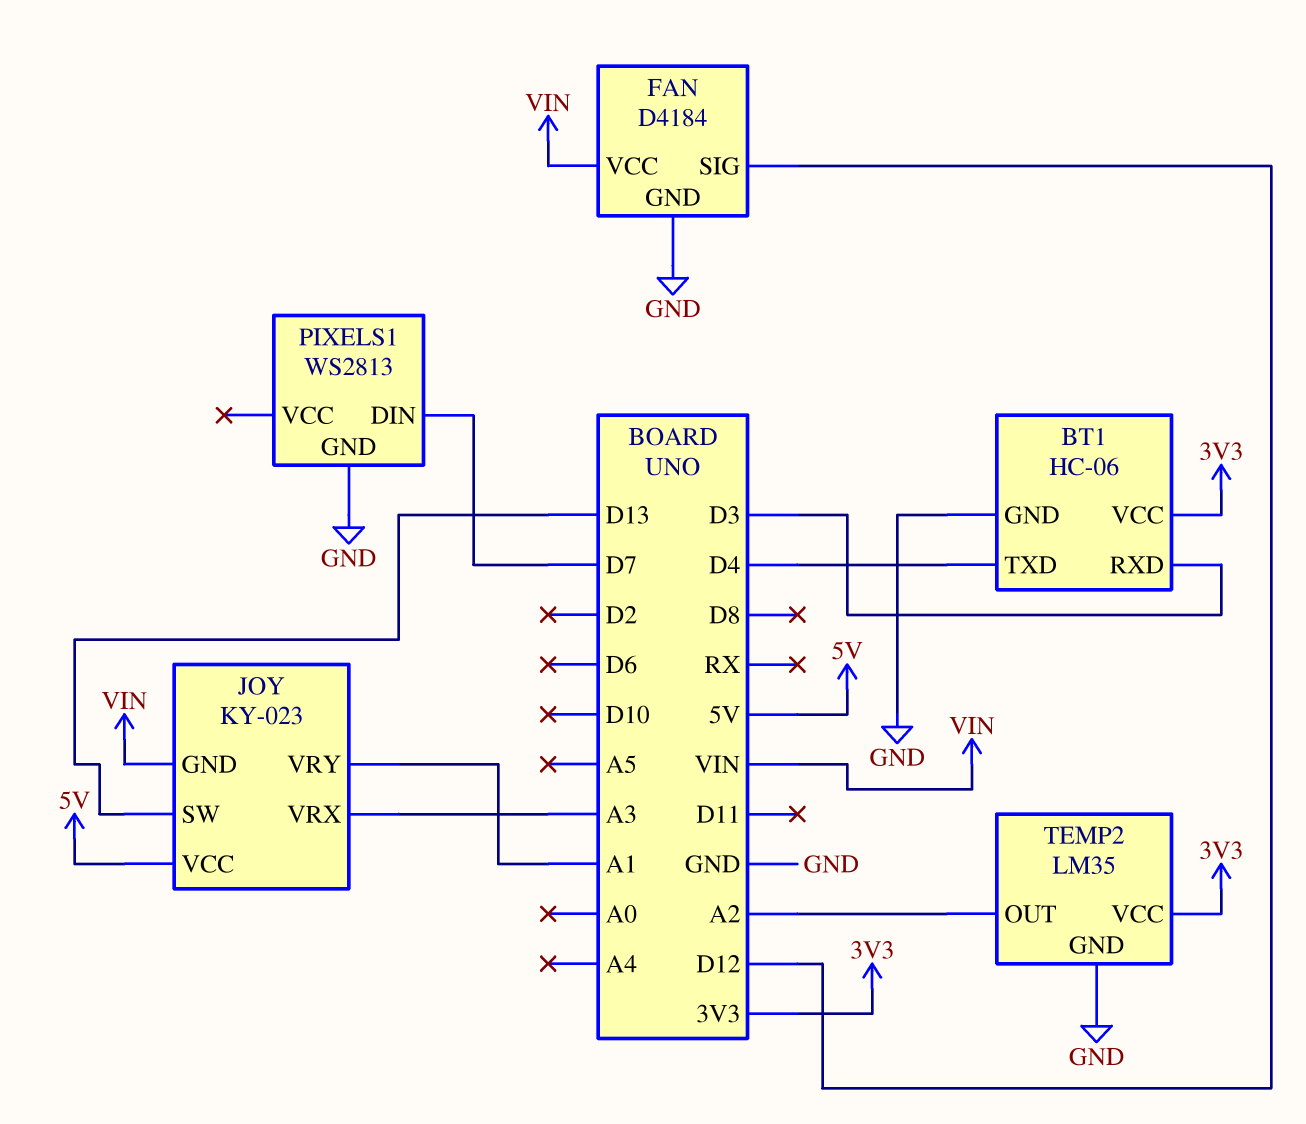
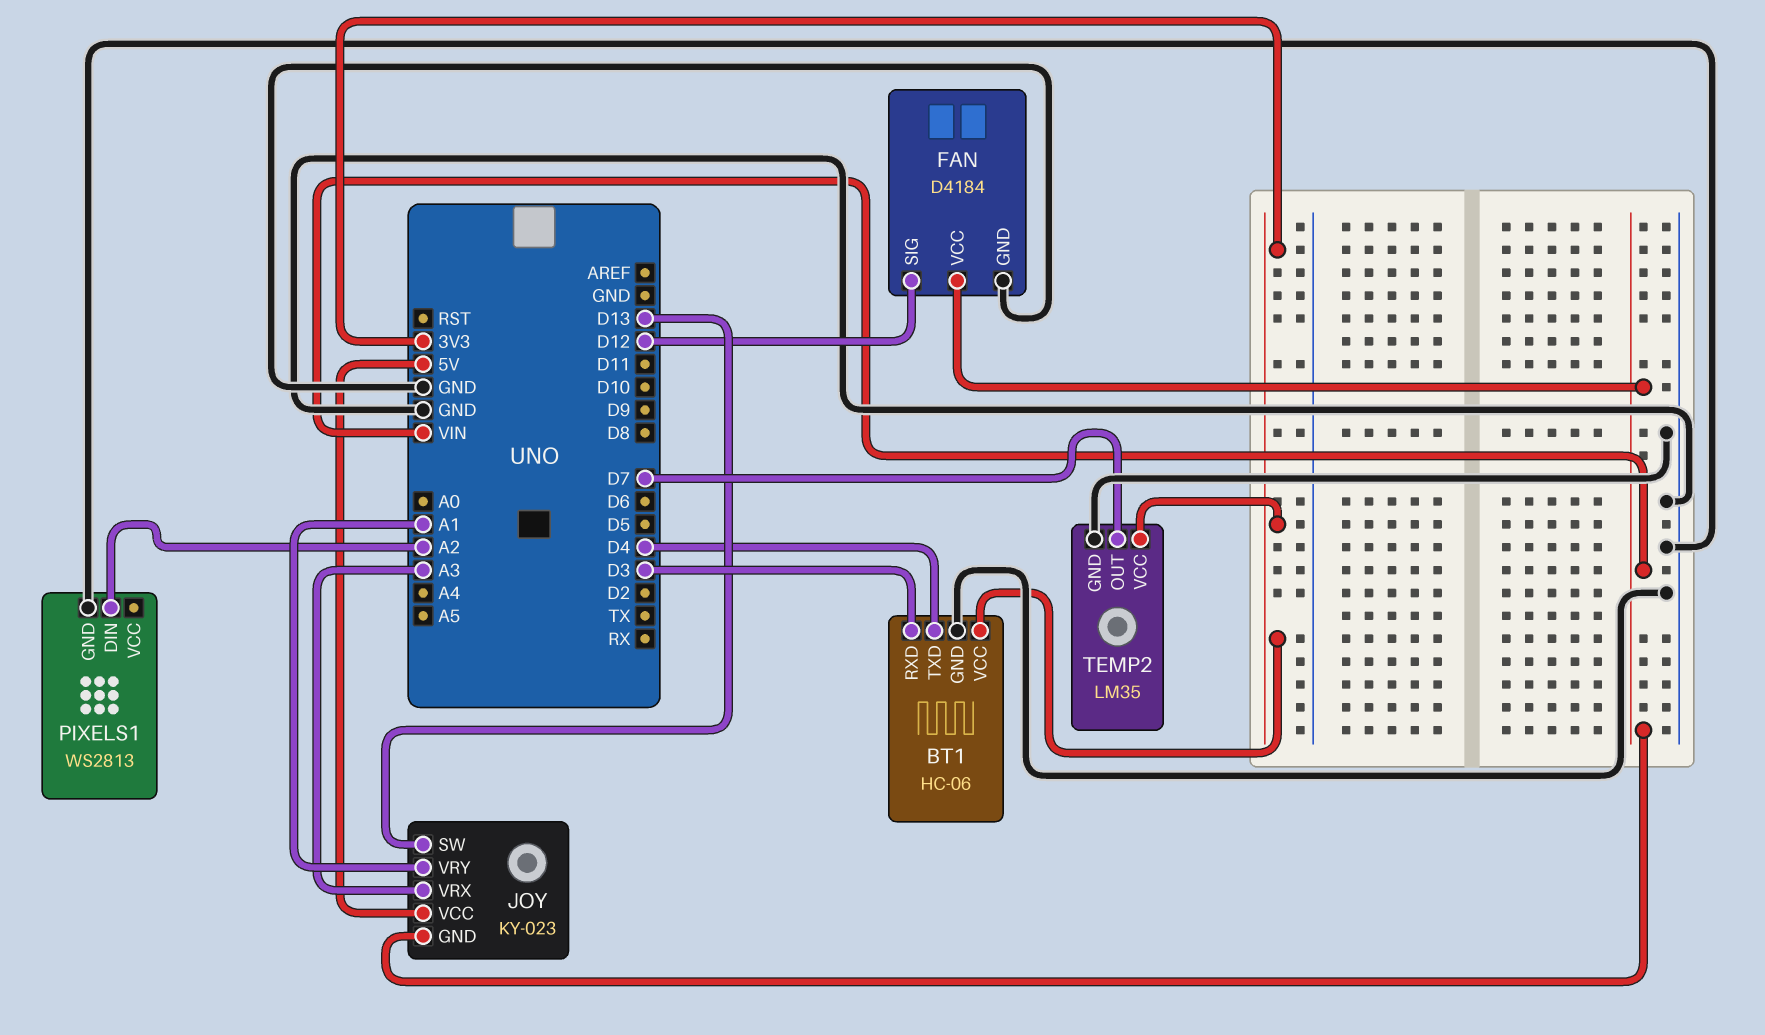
PIXELS1 pin DIN: D7 -> A2
TEMP2 pin OUT: A2 -> D7

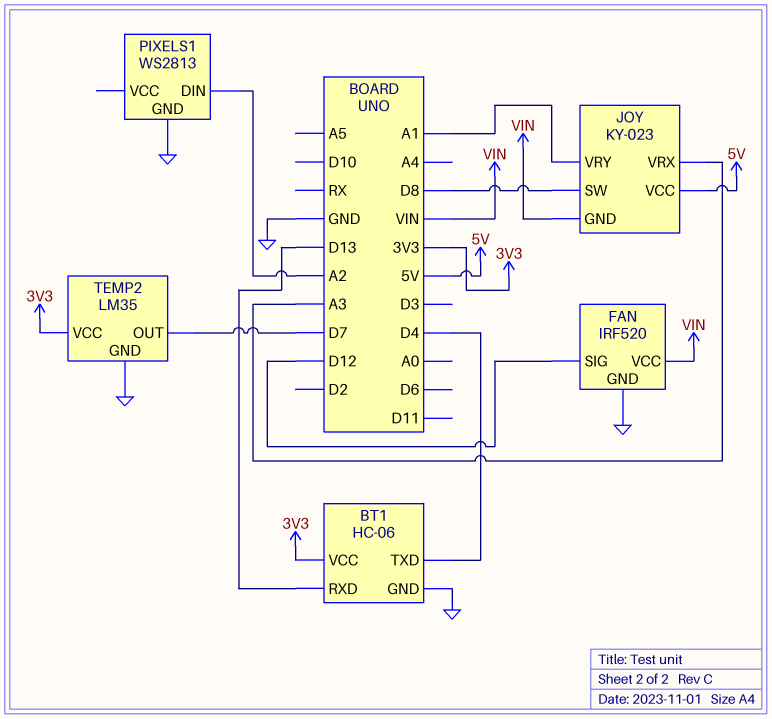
BT1 pin RXD: D3 -> D13
FAN: D4184 -> IRF520
JOY pin SW: D13 -> D8

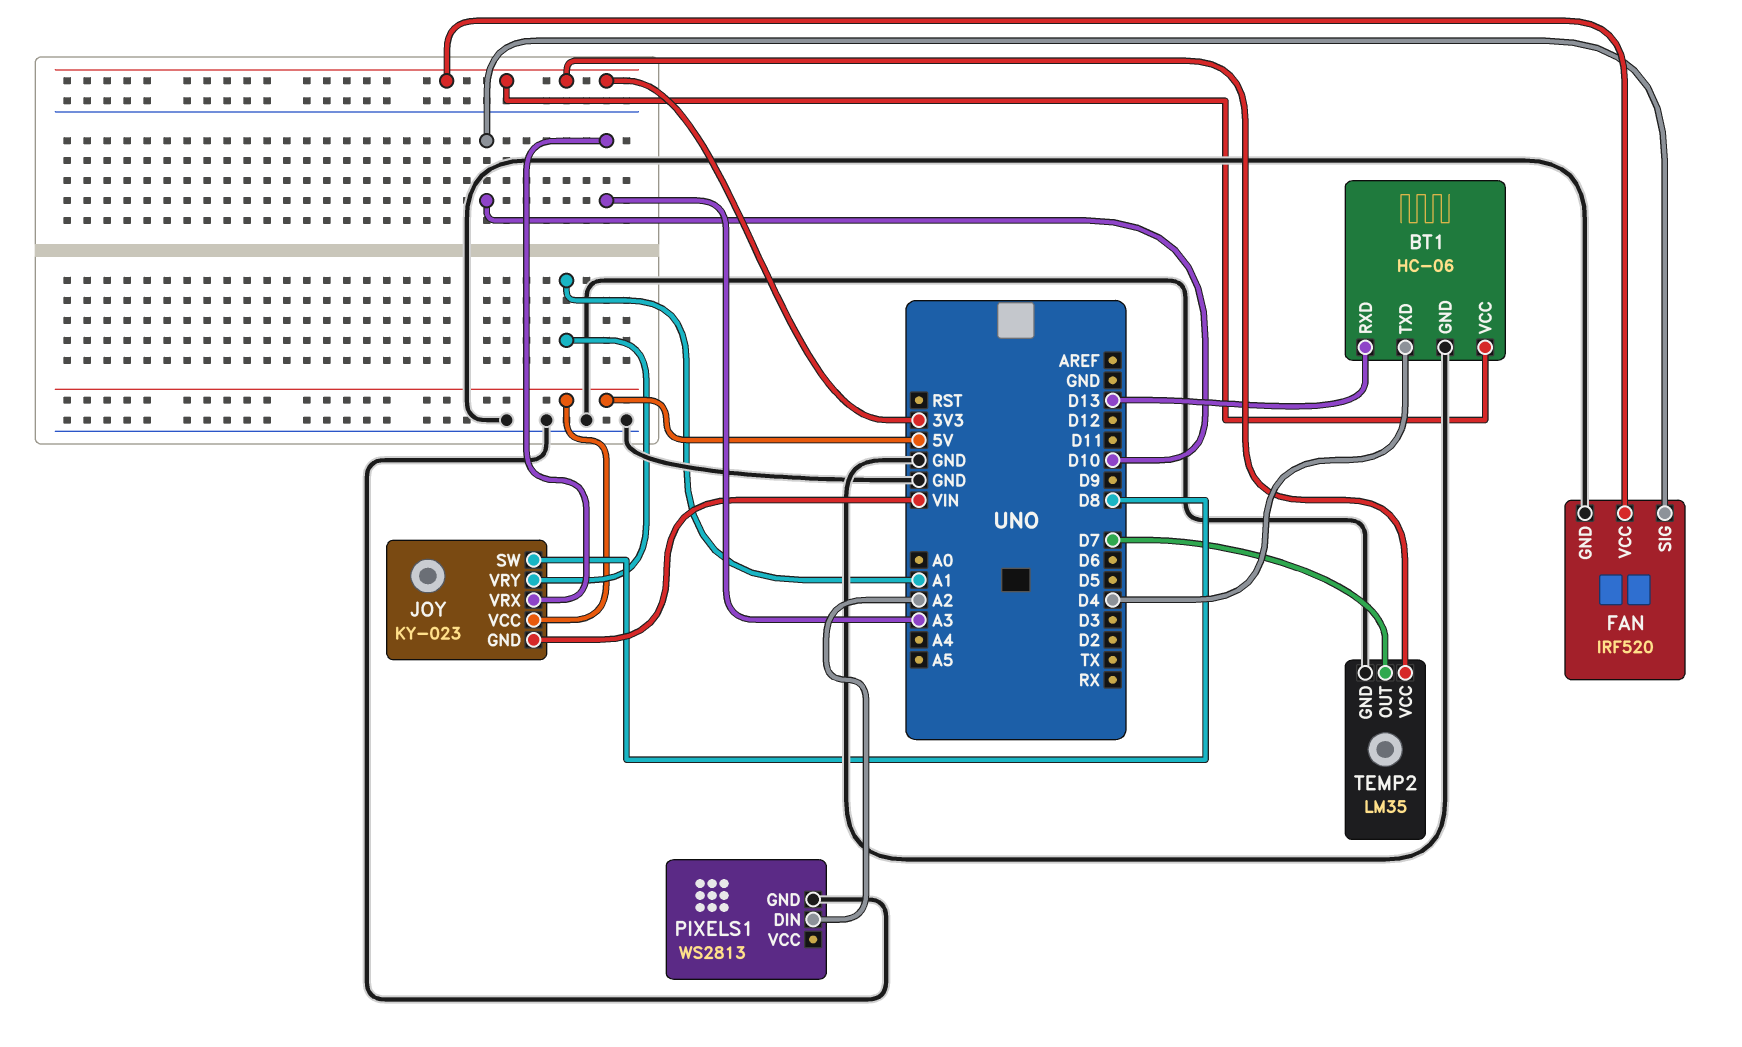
FAN pin SIG: D12 -> D10
FAN pin VCC: VIN -> 3V3

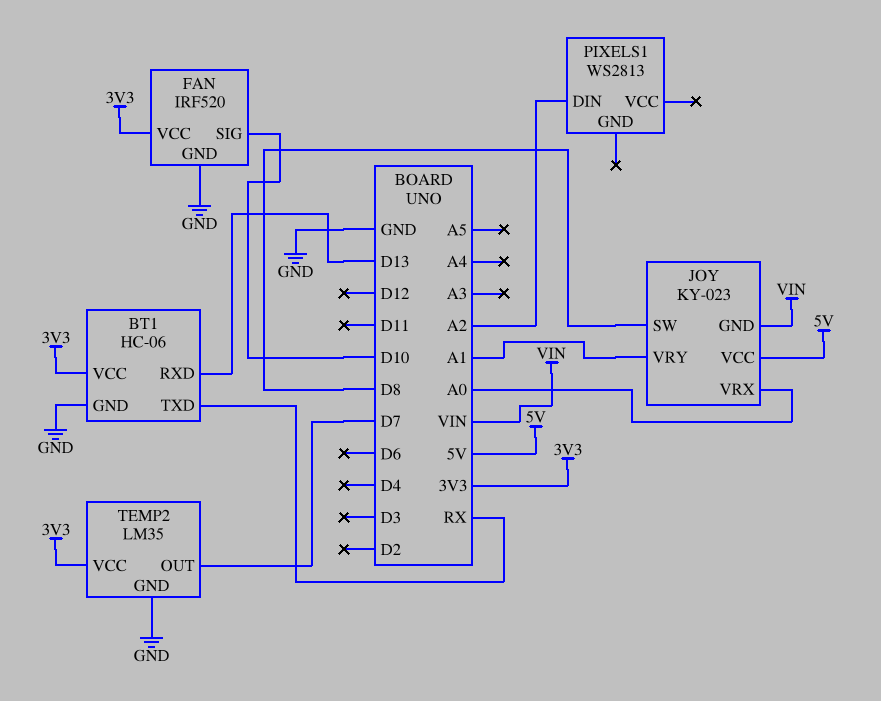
BT1 pin TXD: D4 -> RX
JOY pin VRX: A3 -> A0
PIXELS1 pin GND: GND -> none

